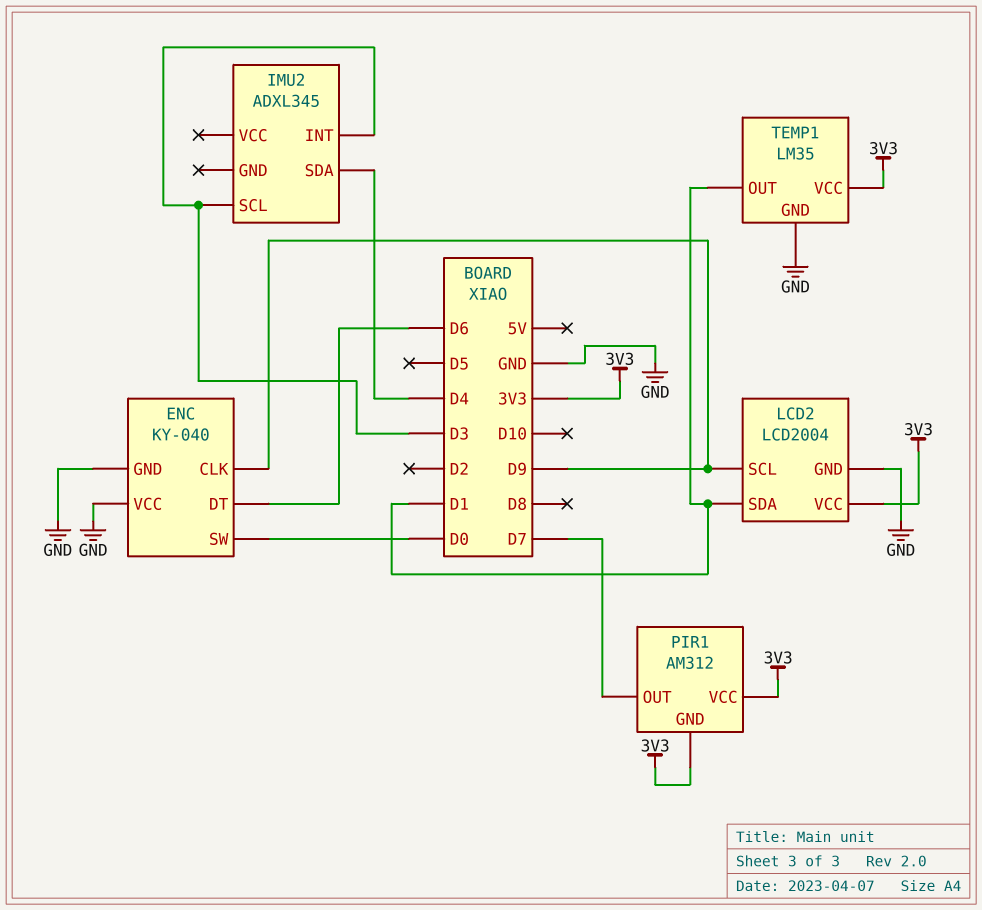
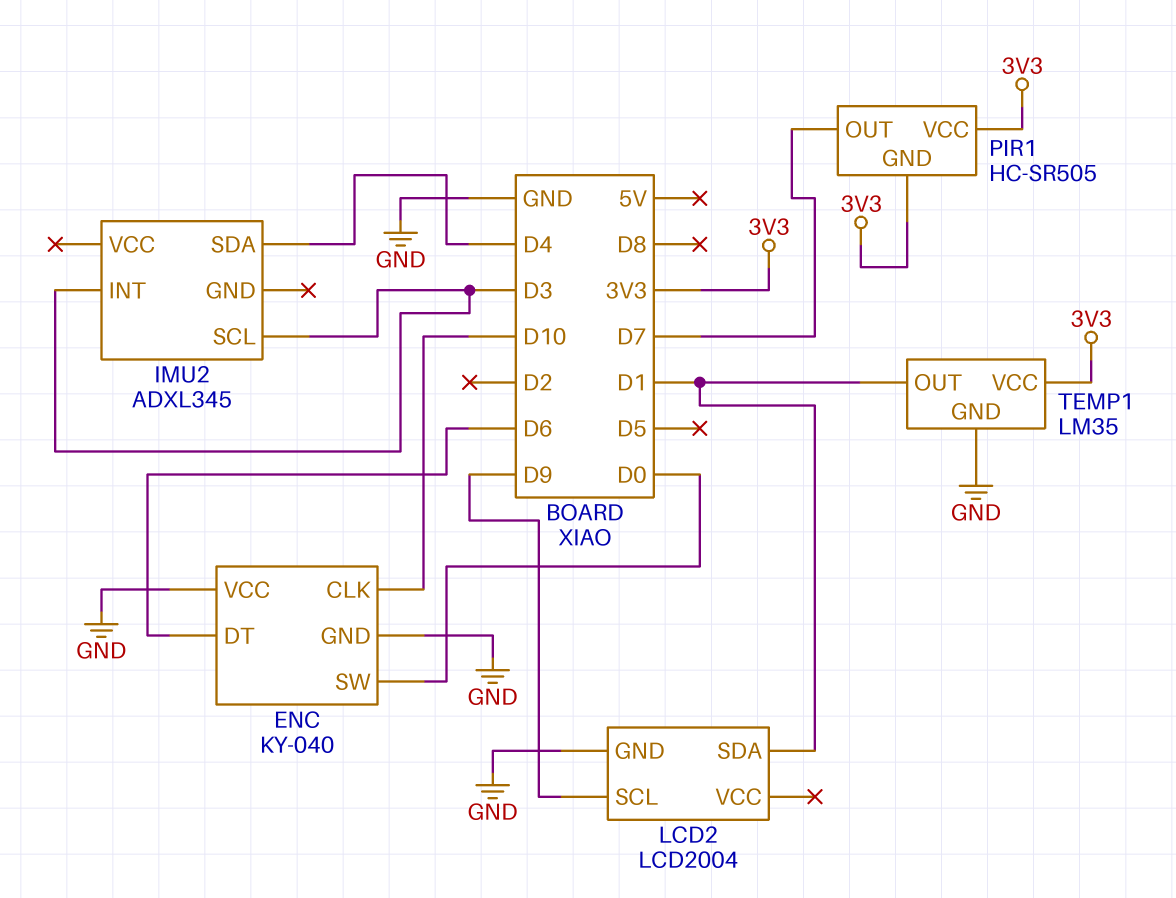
ENC pin CLK: D9 -> D10
LCD2 pin VCC: 3V3 -> none
PIR1: AM312 -> HC-SR505

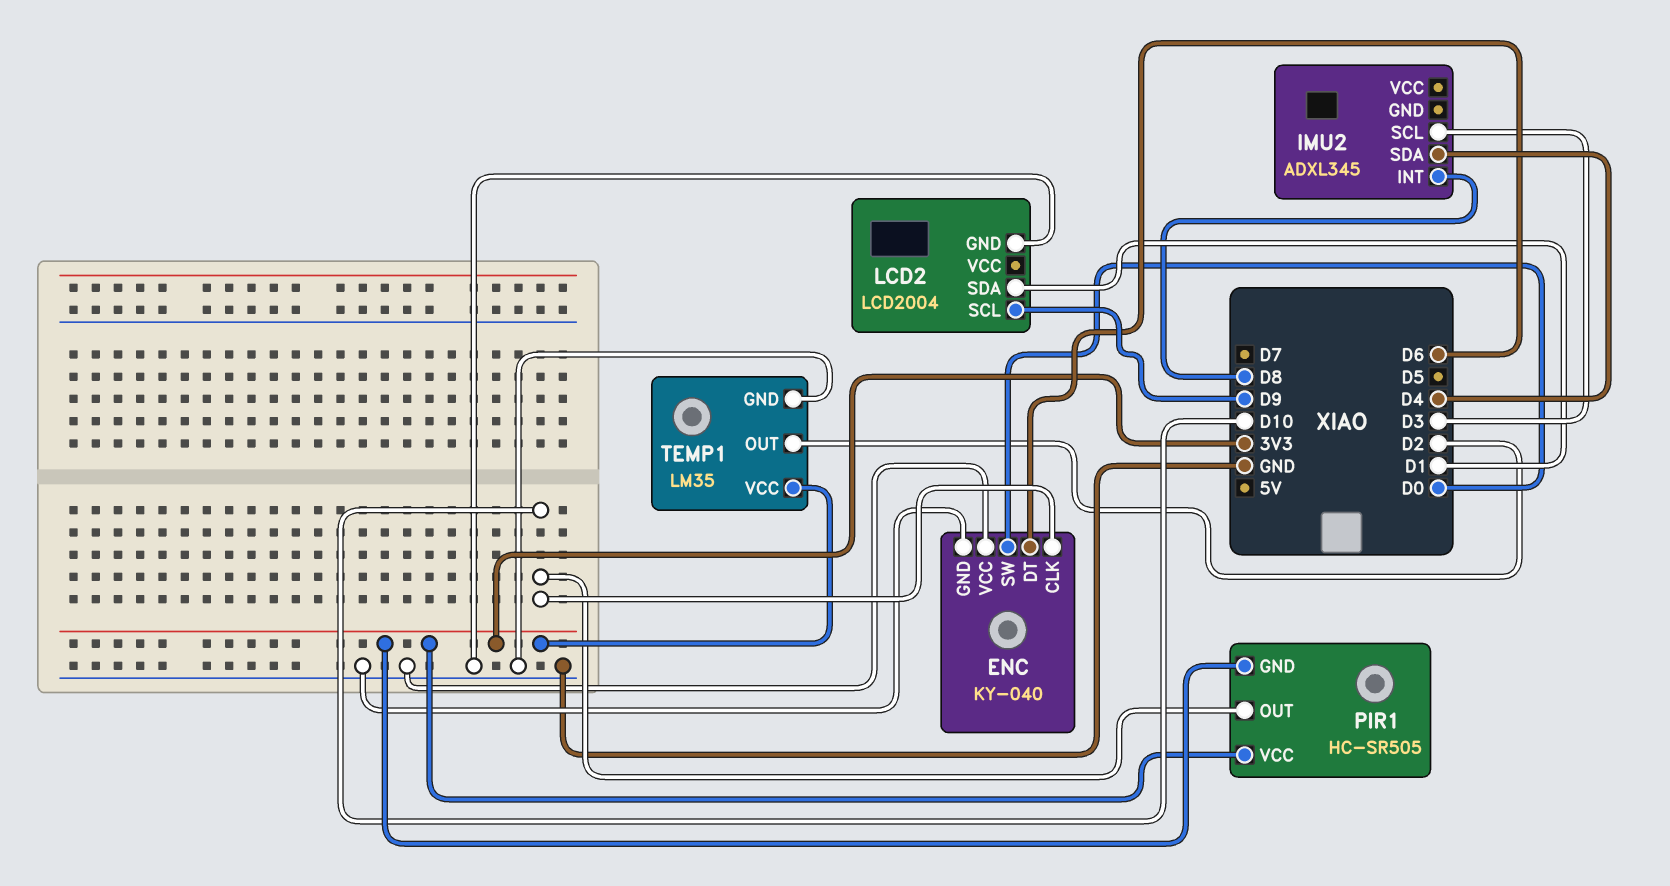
IMU2 pin INT: D3 -> D8
PIR1 pin OUT: D7 -> D10
TEMP1 pin OUT: D1 -> D2

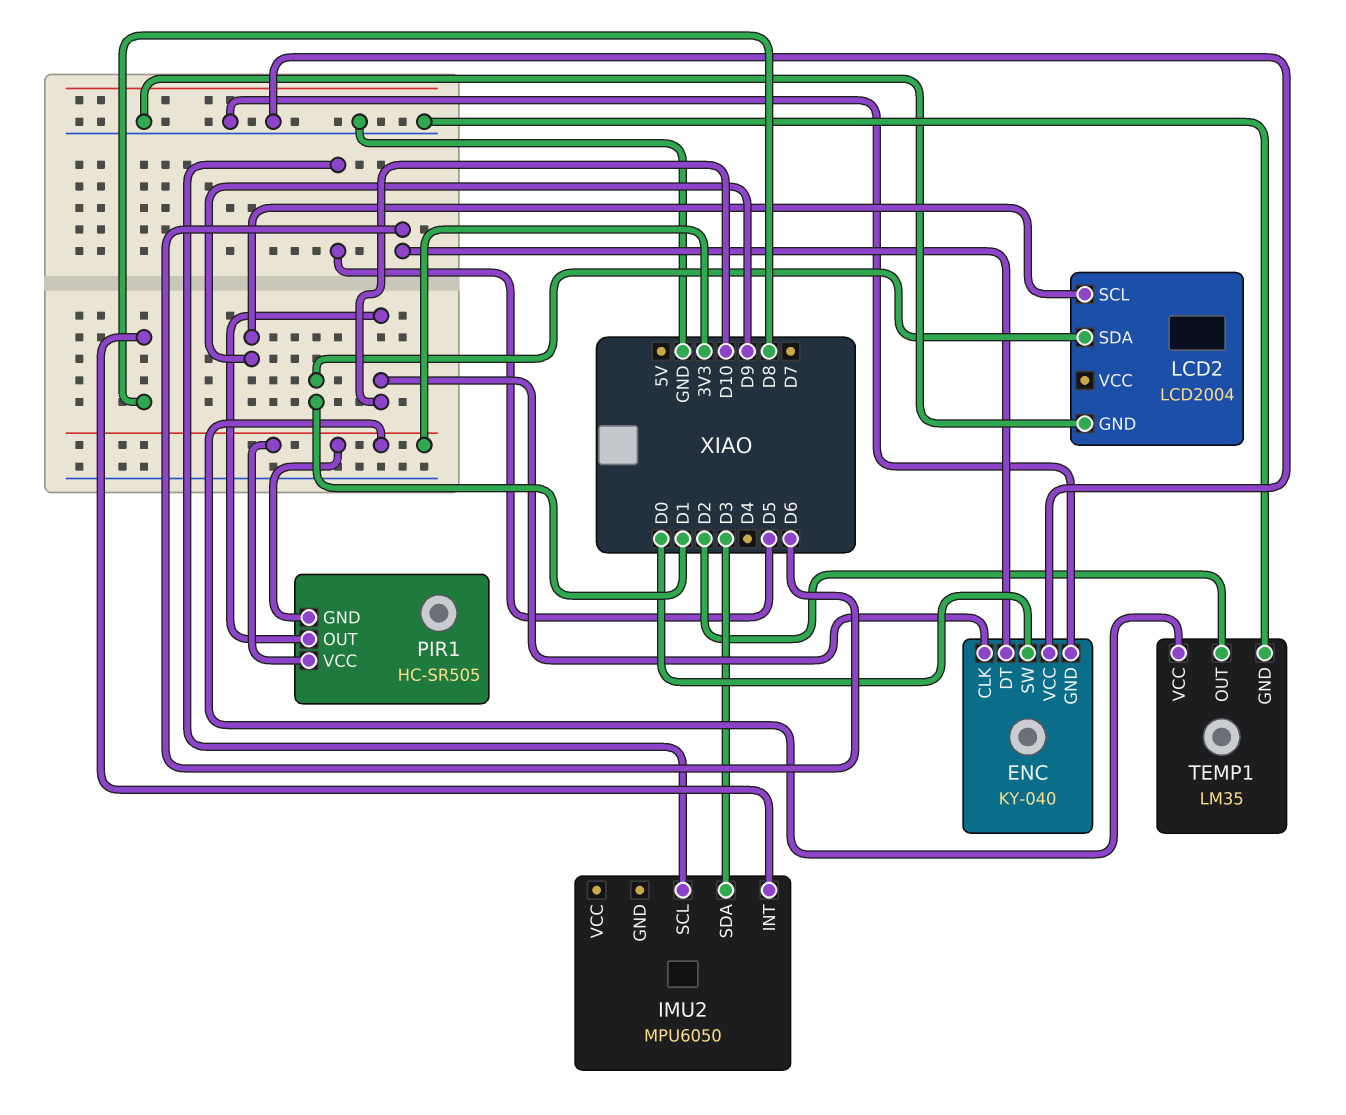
IMU2: ADXL345 -> MPU6050
IMU2 pin SCL: D3 -> D5
IMU2 pin SDA: D4 -> D3

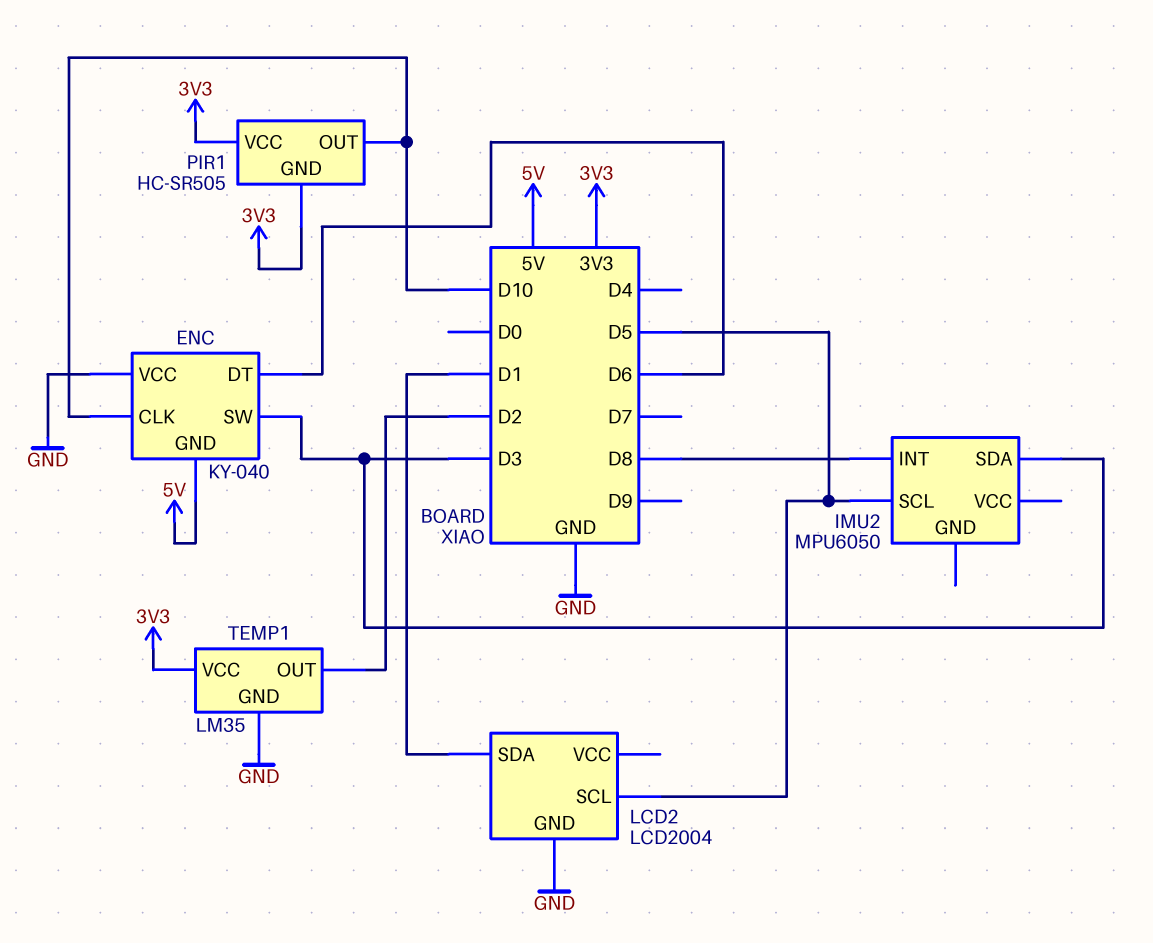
ENC pin GND: GND -> 5V
ENC pin SW: D0 -> D3
LCD2 pin SCL: D9 -> D5

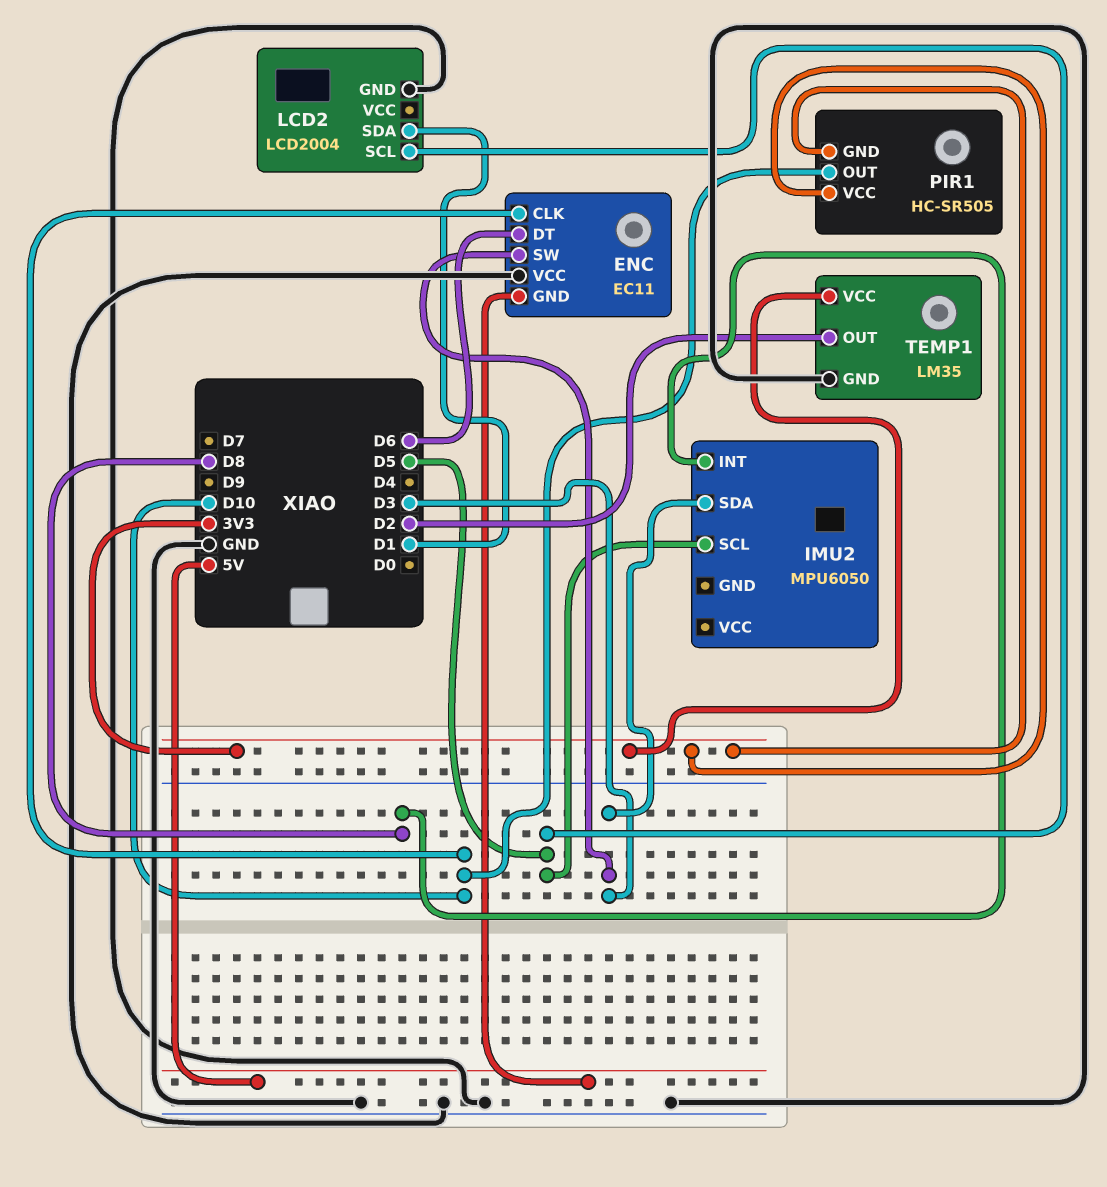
ENC: KY-040 -> EC11

